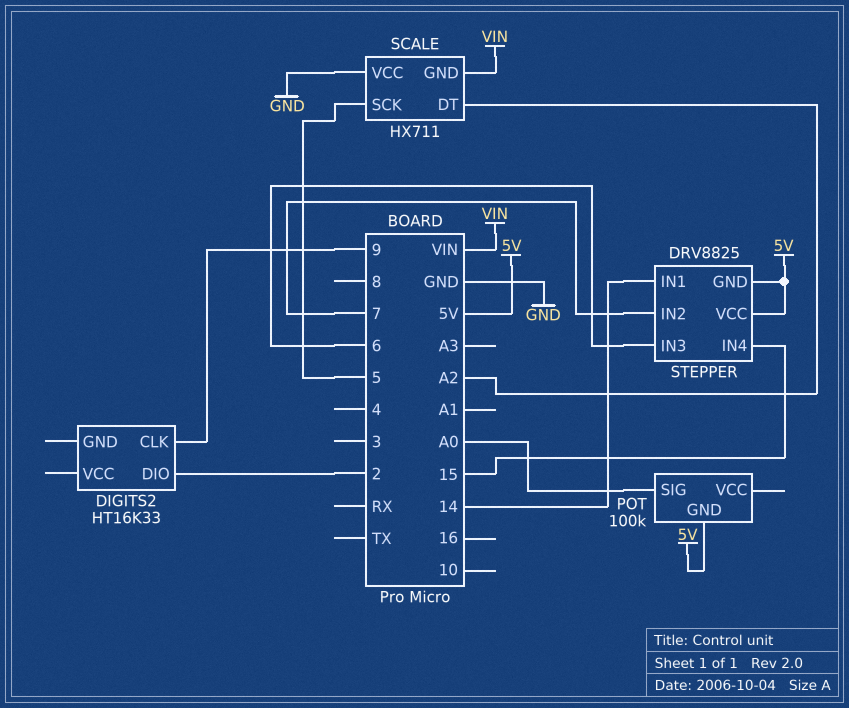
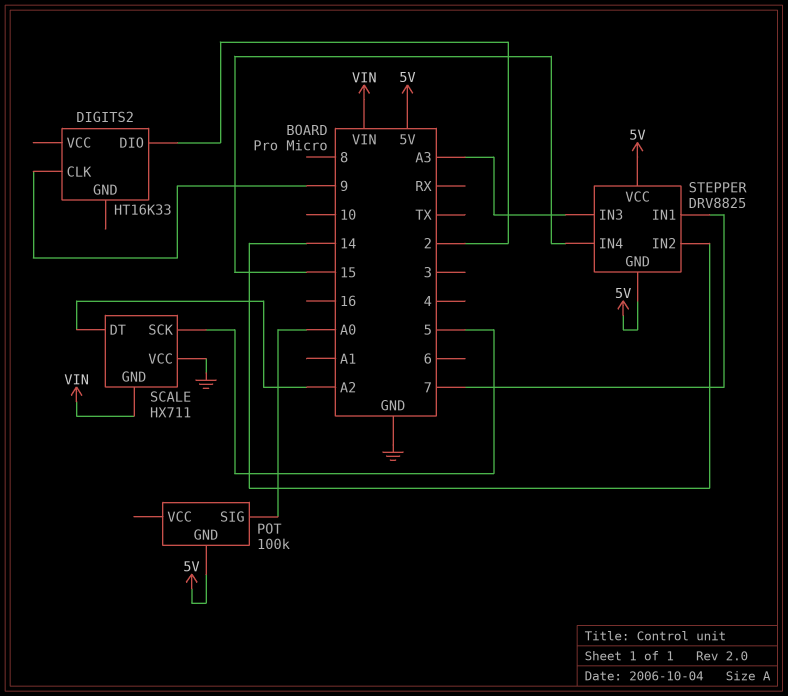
STEPPER pin IN1: 14 -> 7
STEPPER pin IN2: 7 -> 14
STEPPER pin IN3: 6 -> A3

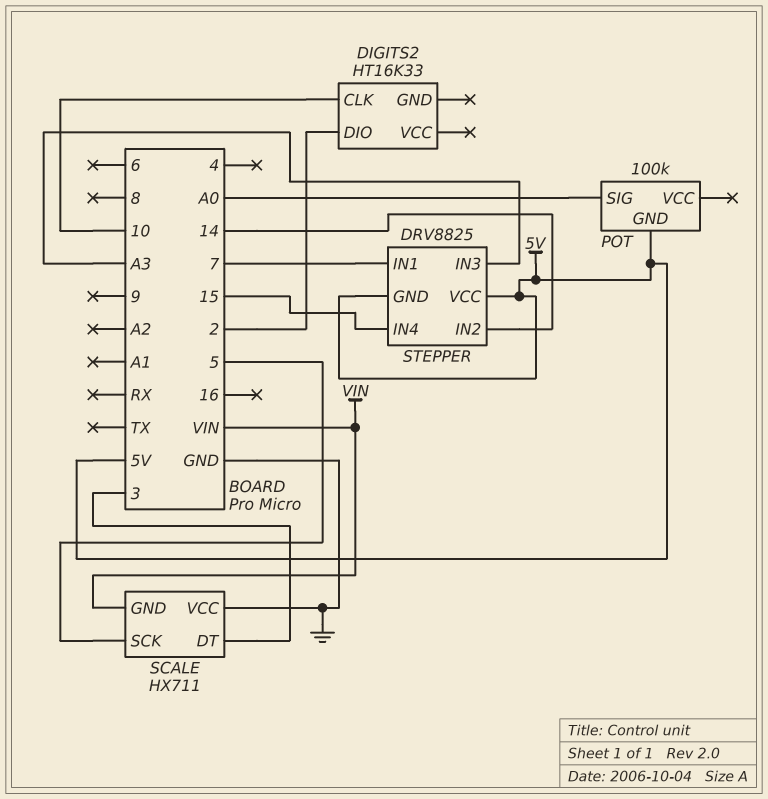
DIGITS2 pin CLK: 9 -> 10
SCALE pin DT: A2 -> 3

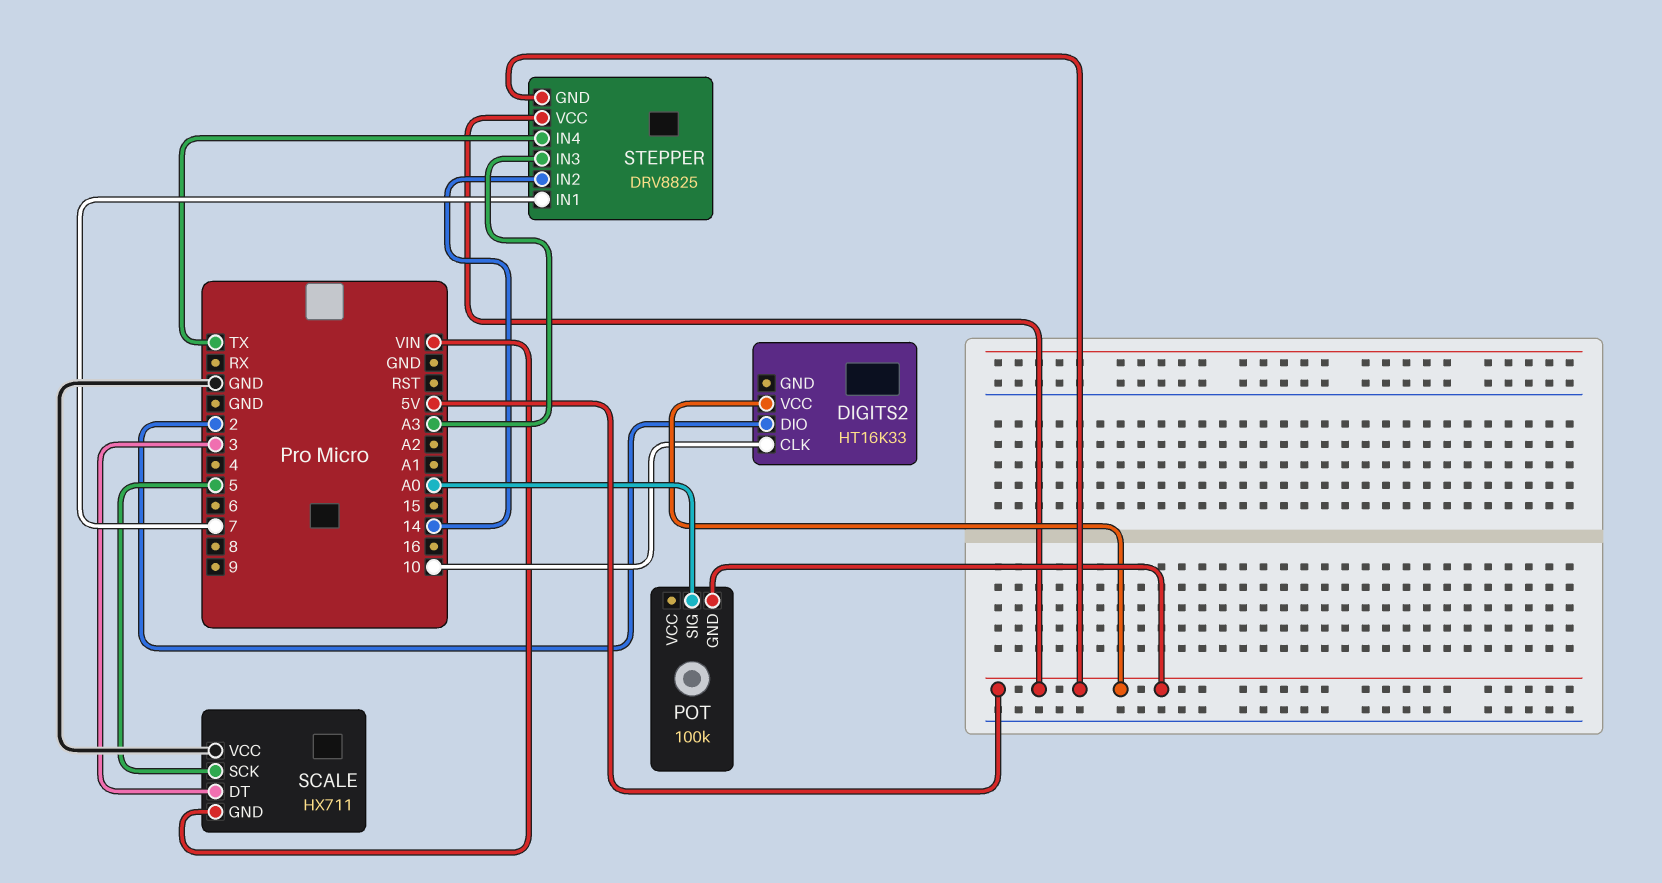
DIGITS2 pin VCC: none -> 5V
STEPPER pin IN4: 15 -> TX

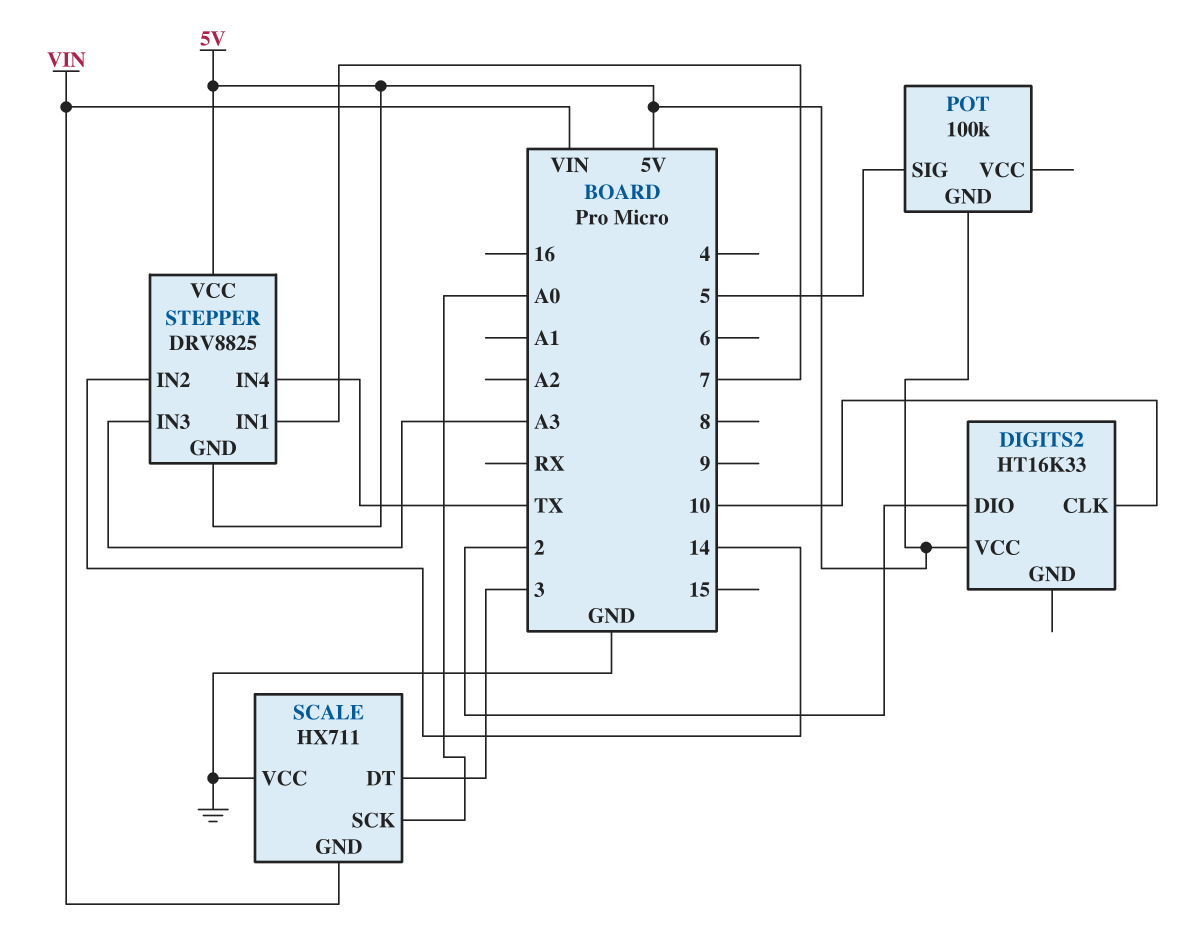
POT pin SIG: A0 -> 5
SCALE pin SCK: 5 -> A0

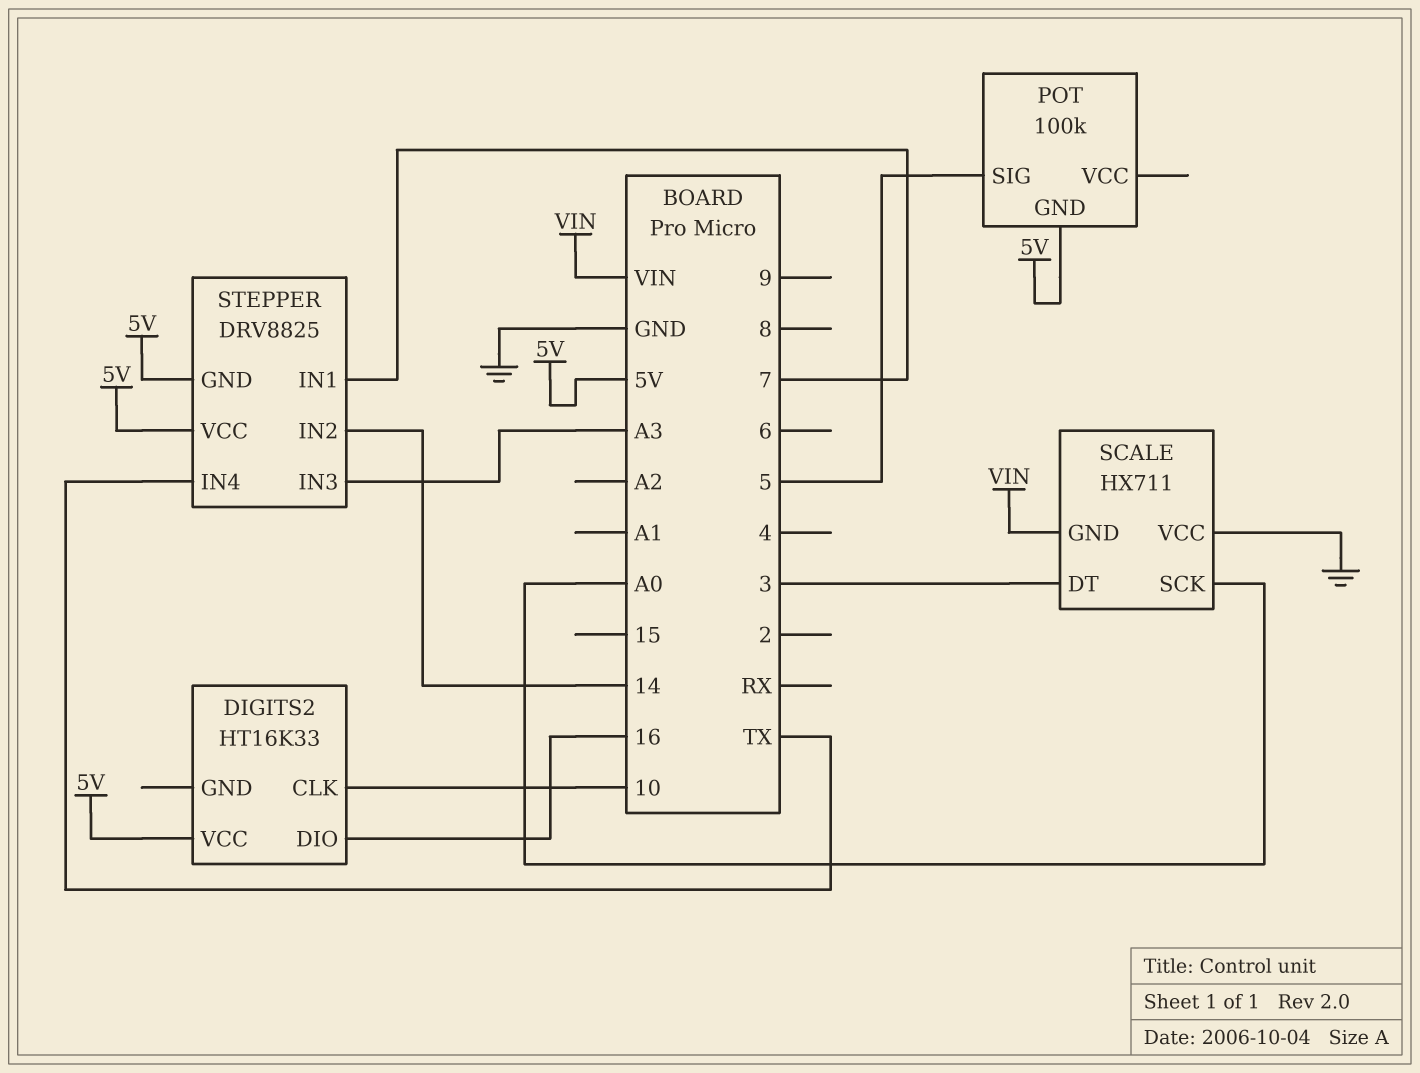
DIGITS2 pin DIO: 2 -> 16

